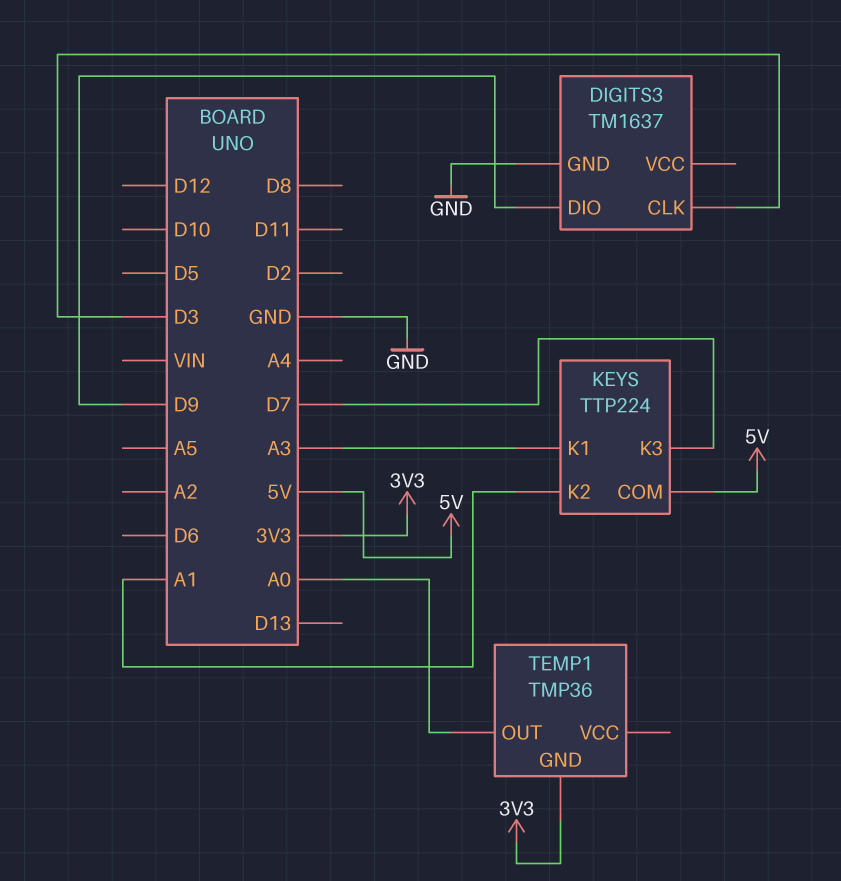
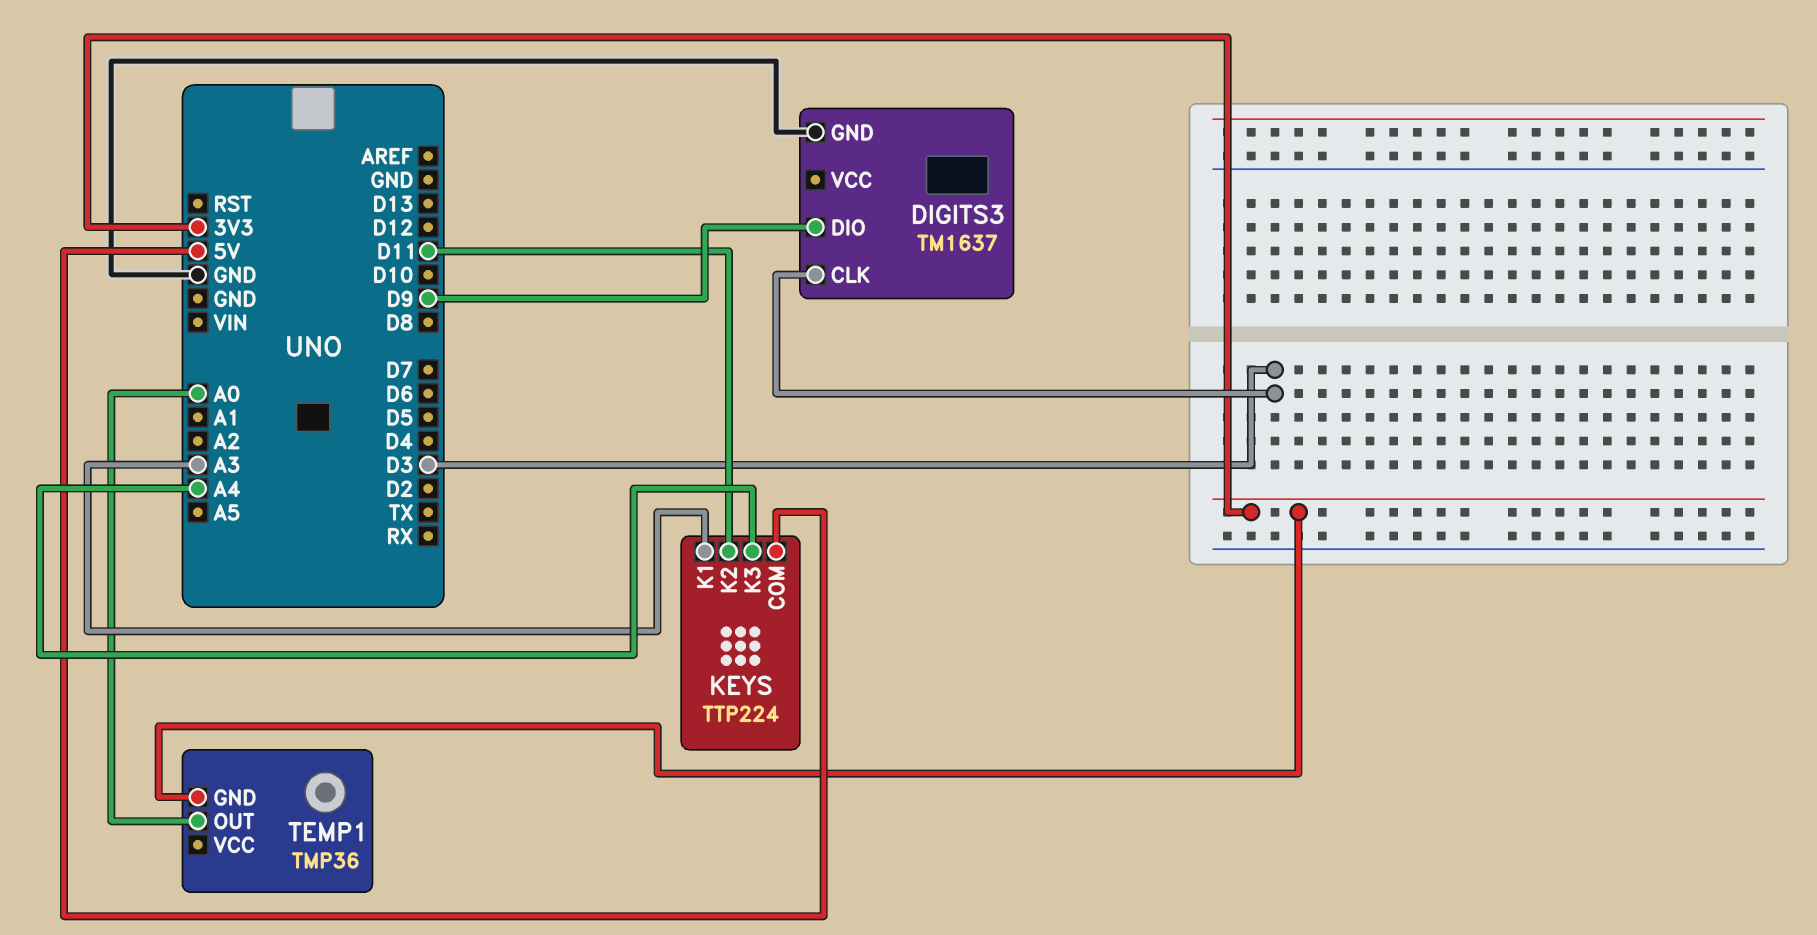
KEYS pin K2: A1 -> D11
KEYS pin K3: D7 -> A4

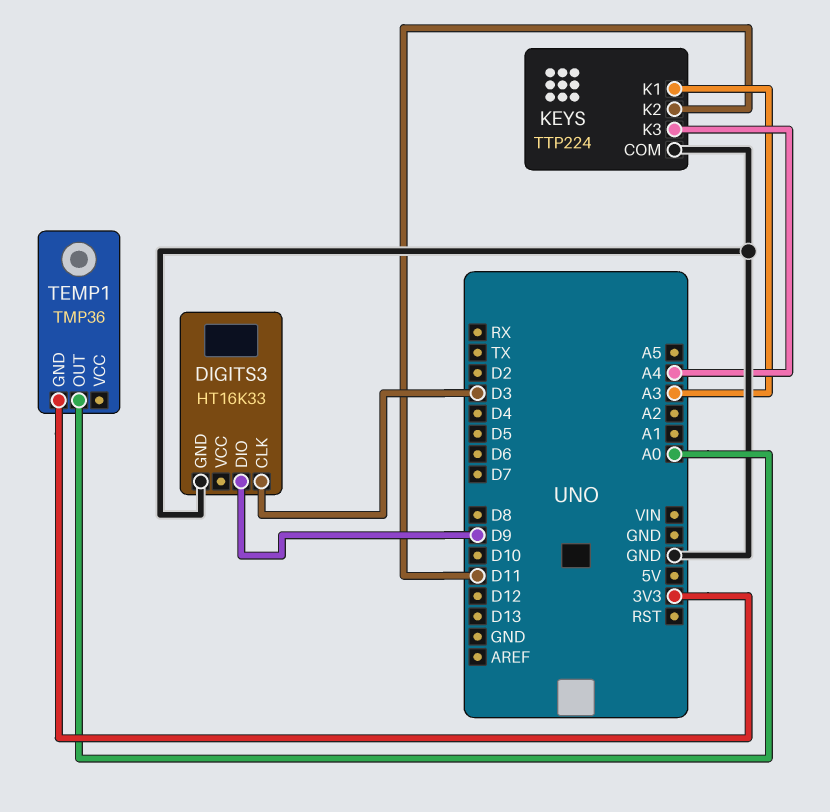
DIGITS3: TM1637 -> HT16K33
KEYS pin COM: 5V -> GND

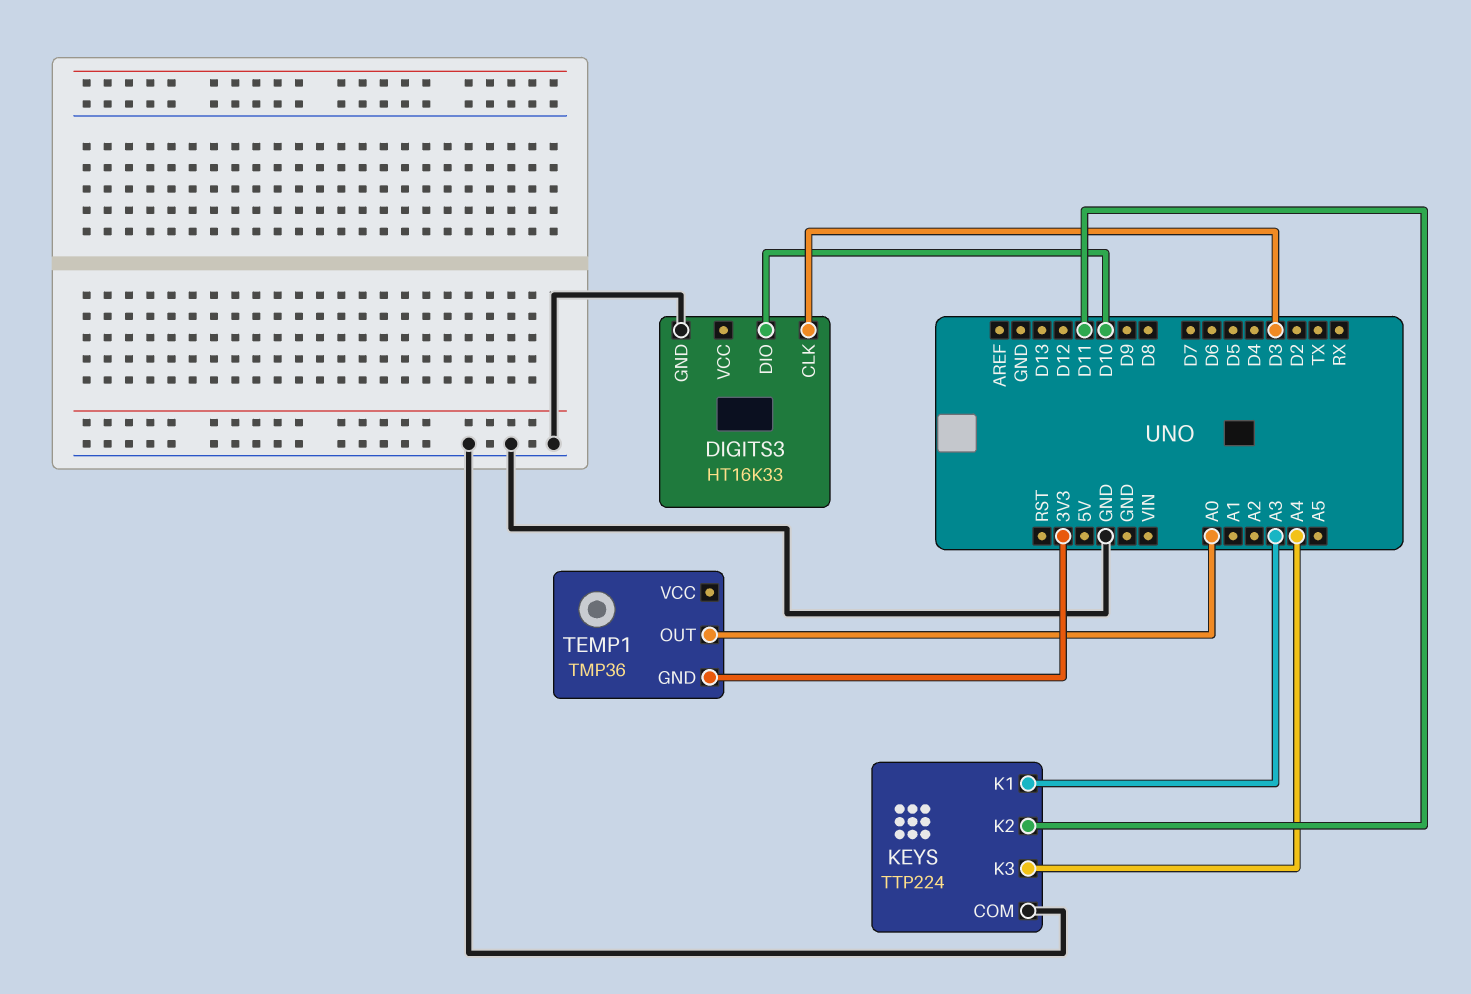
DIGITS3 pin DIO: D9 -> D10

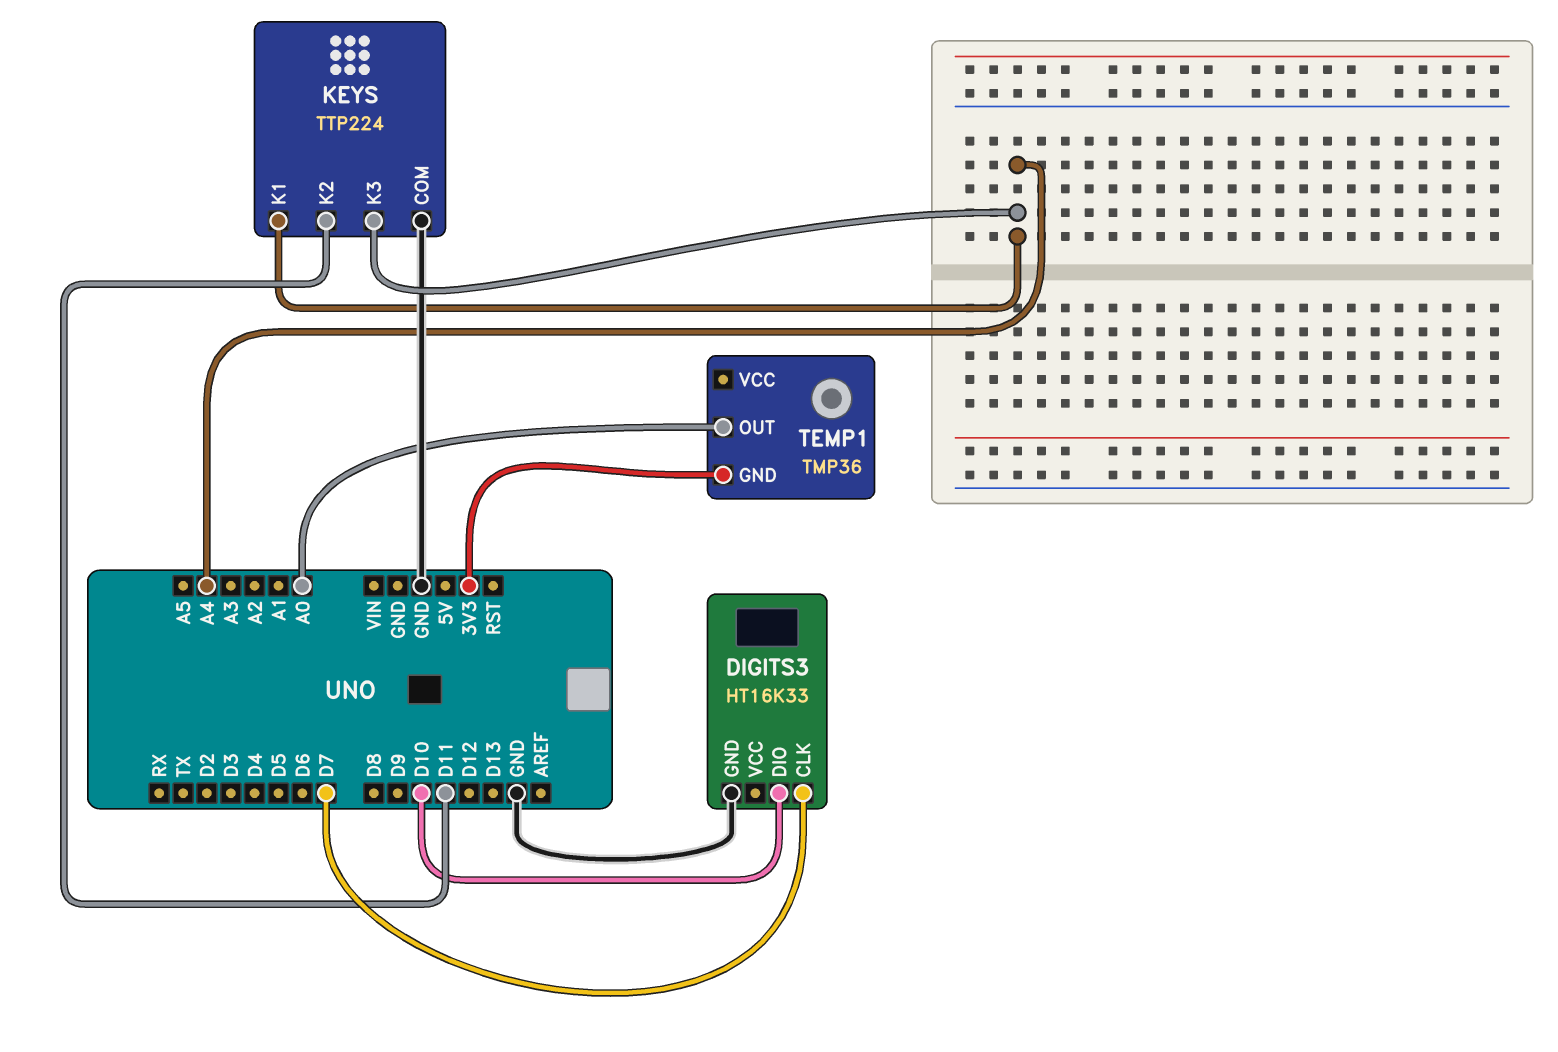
DIGITS3 pin CLK: D3 -> D7
KEYS pin K1: A3 -> A4

